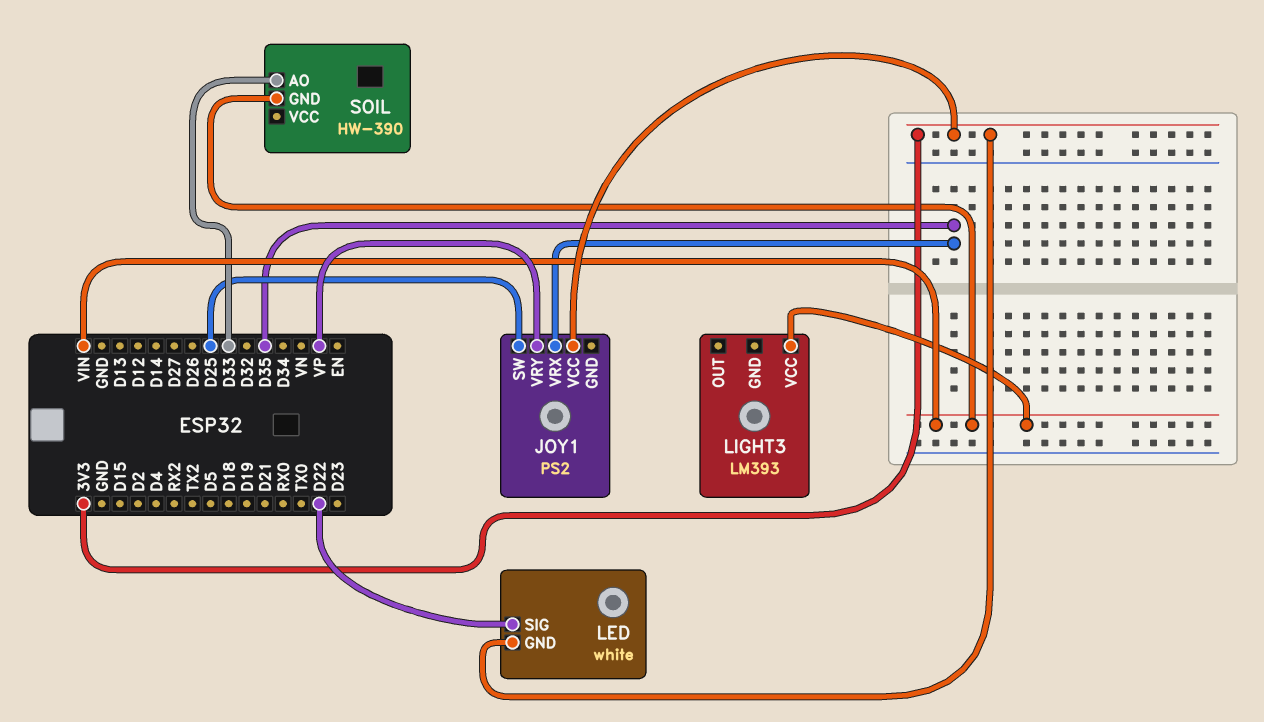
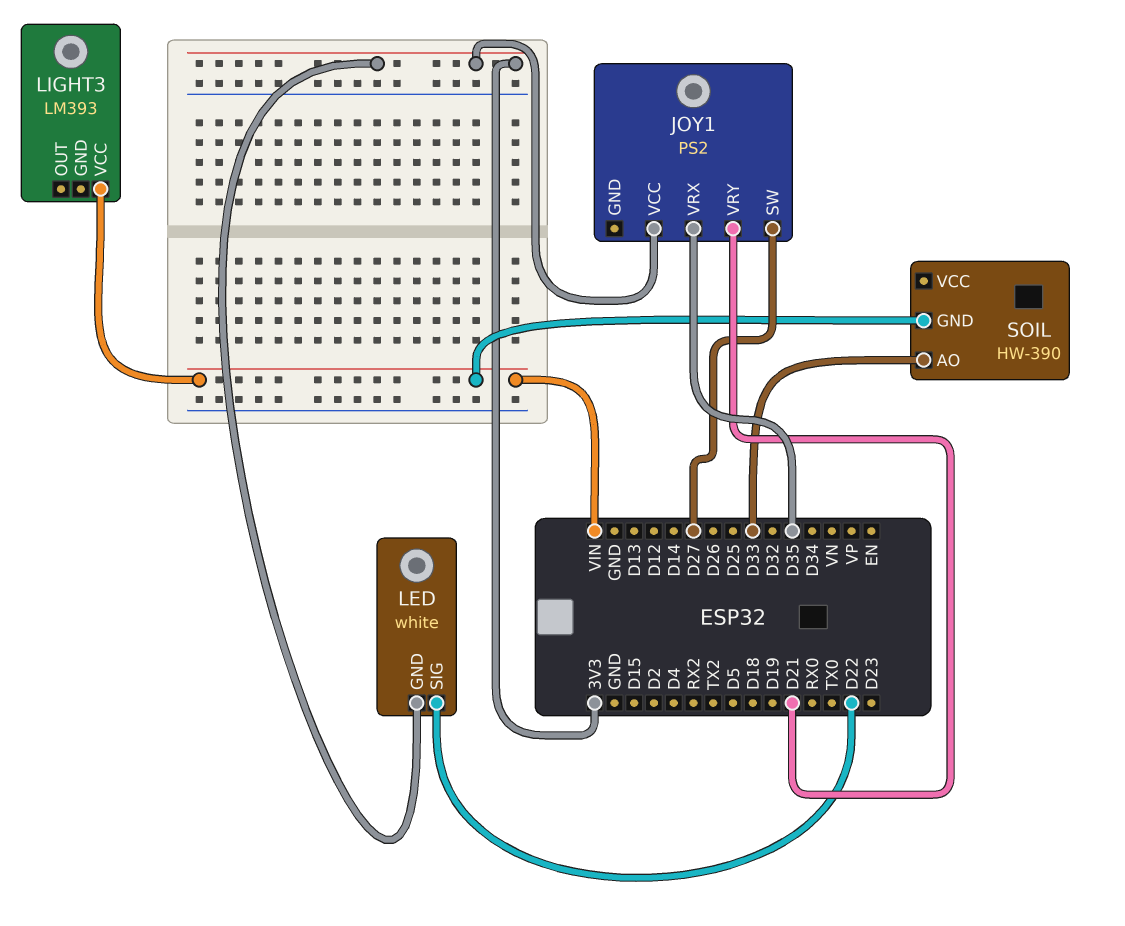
JOY1 pin SW: D25 -> D27
JOY1 pin VRY: VP -> D21

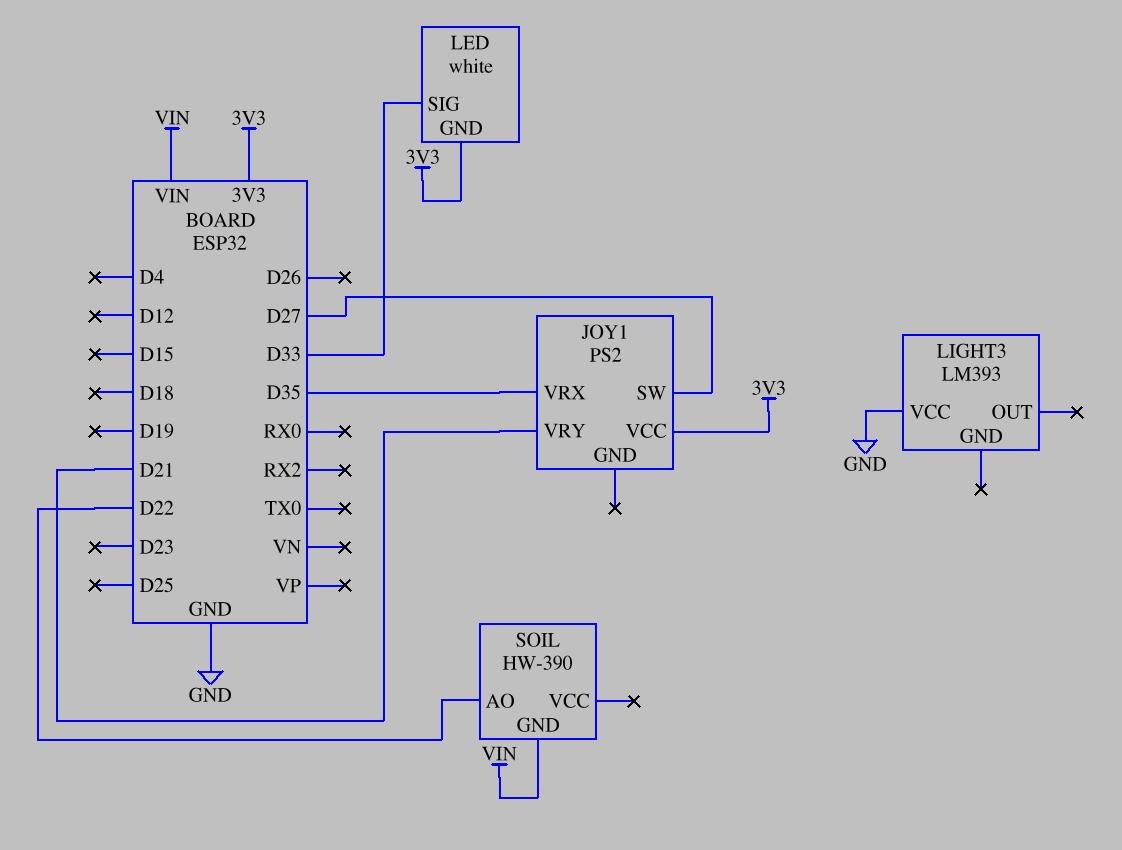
LED pin SIG: D22 -> D33
LIGHT3 pin VCC: VIN -> GND
SOIL pin AO: D33 -> D22

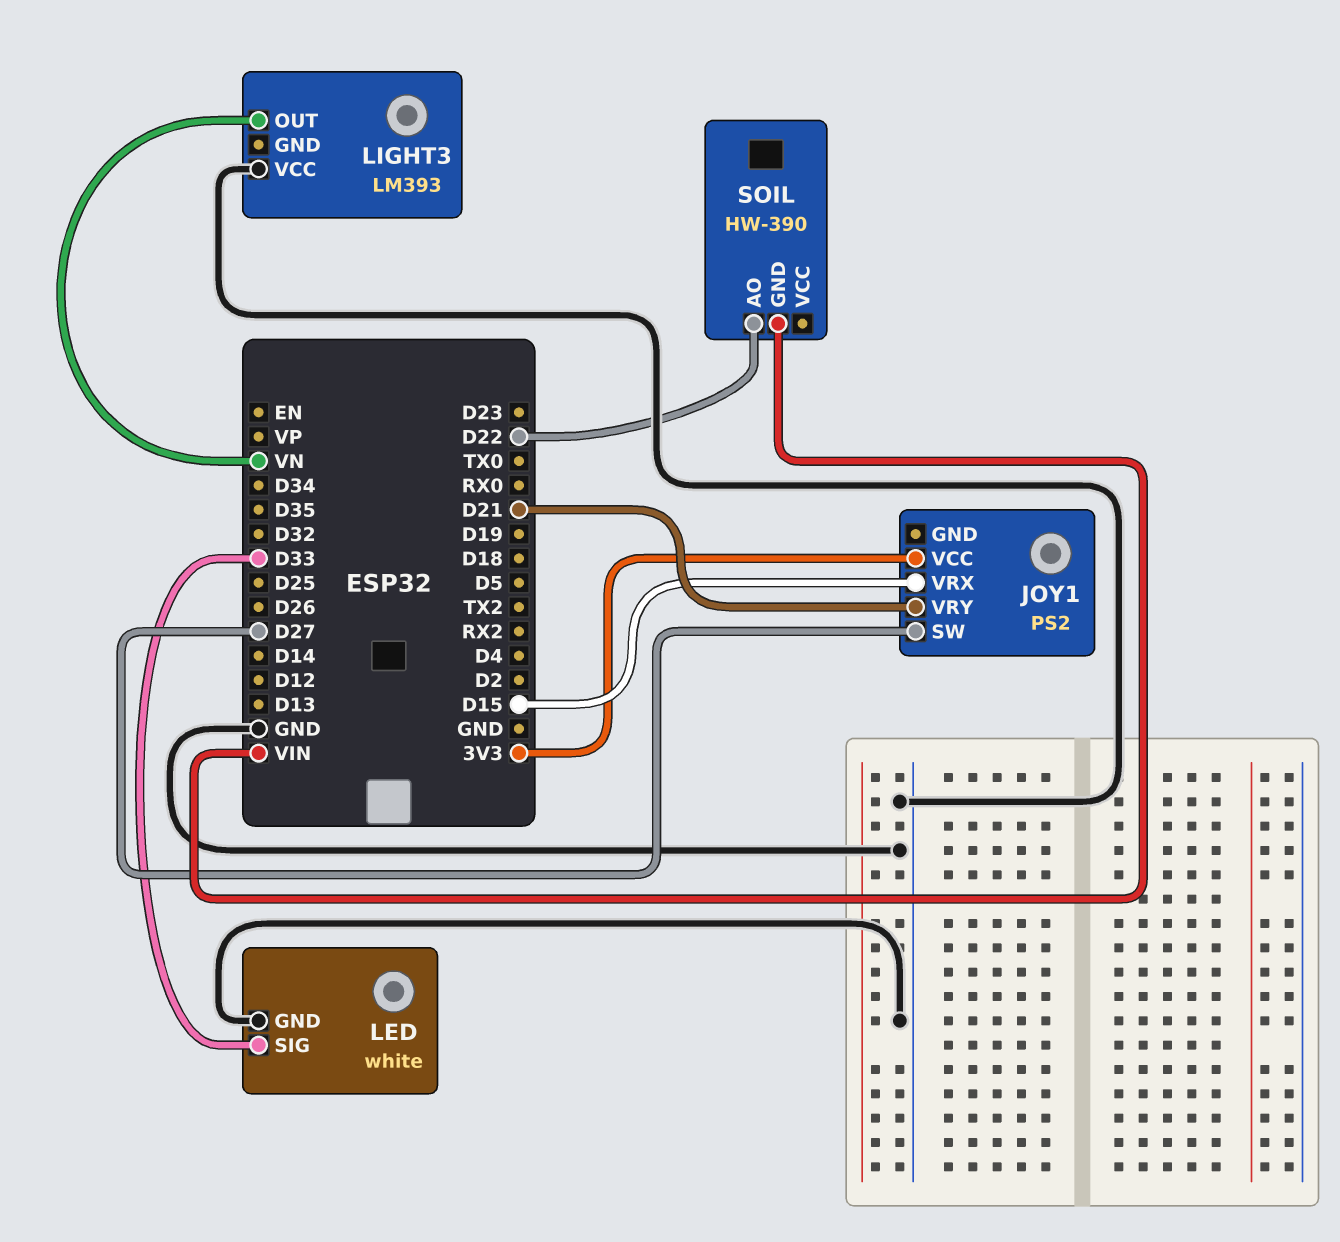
JOY1 pin VRX: D35 -> D15
LED pin GND: 3V3 -> GND
LIGHT3 pin OUT: none -> VN

